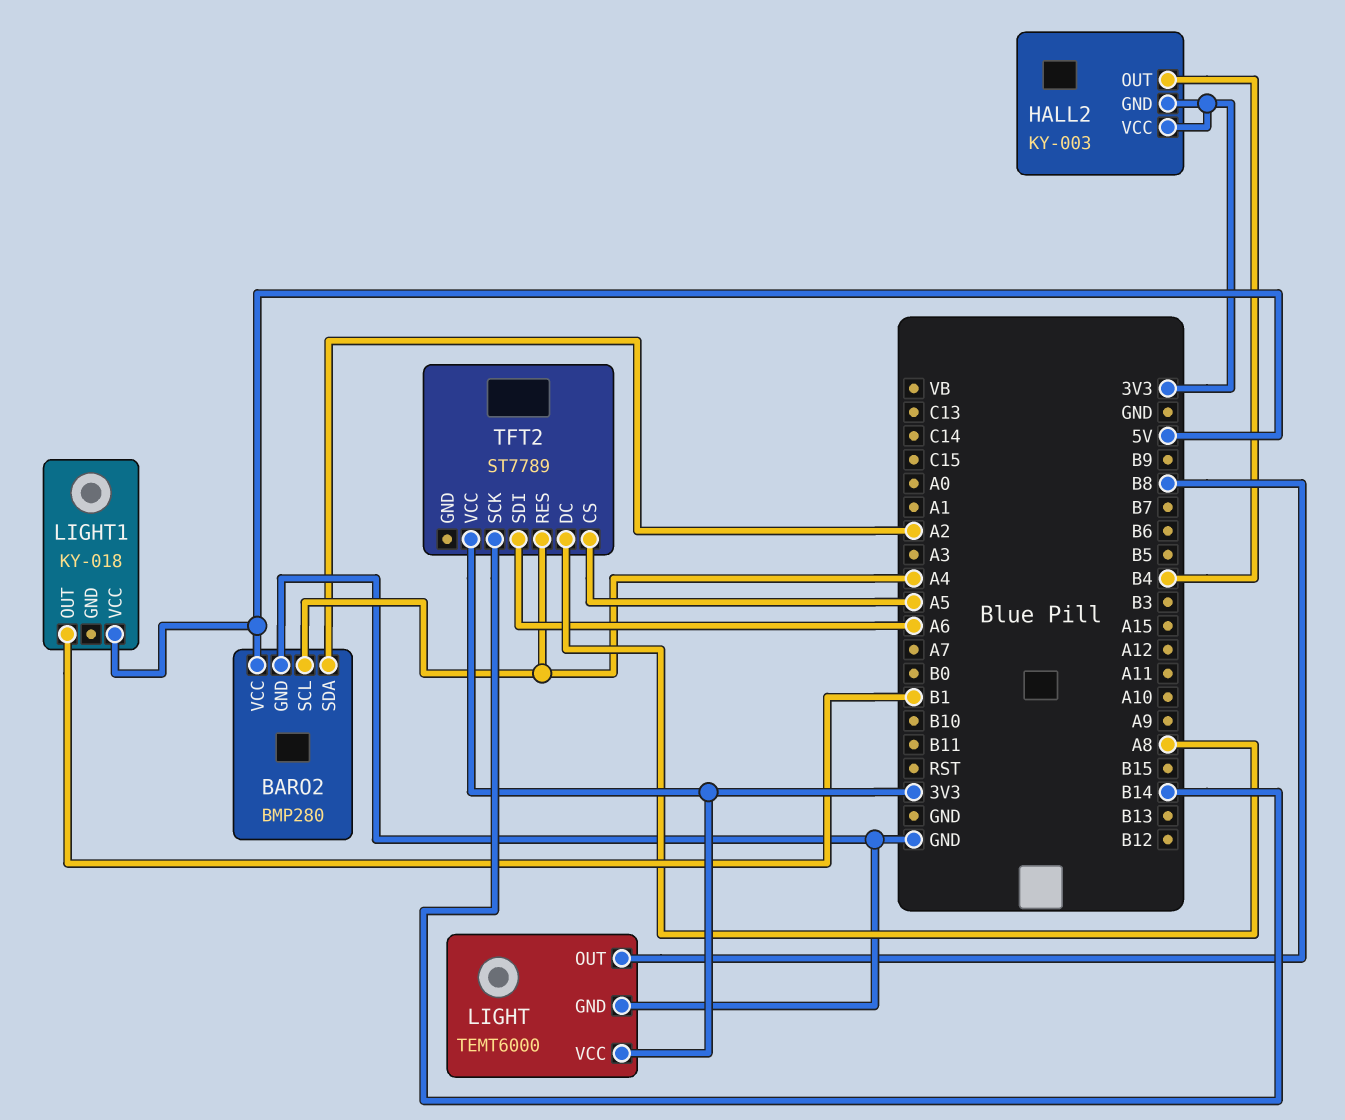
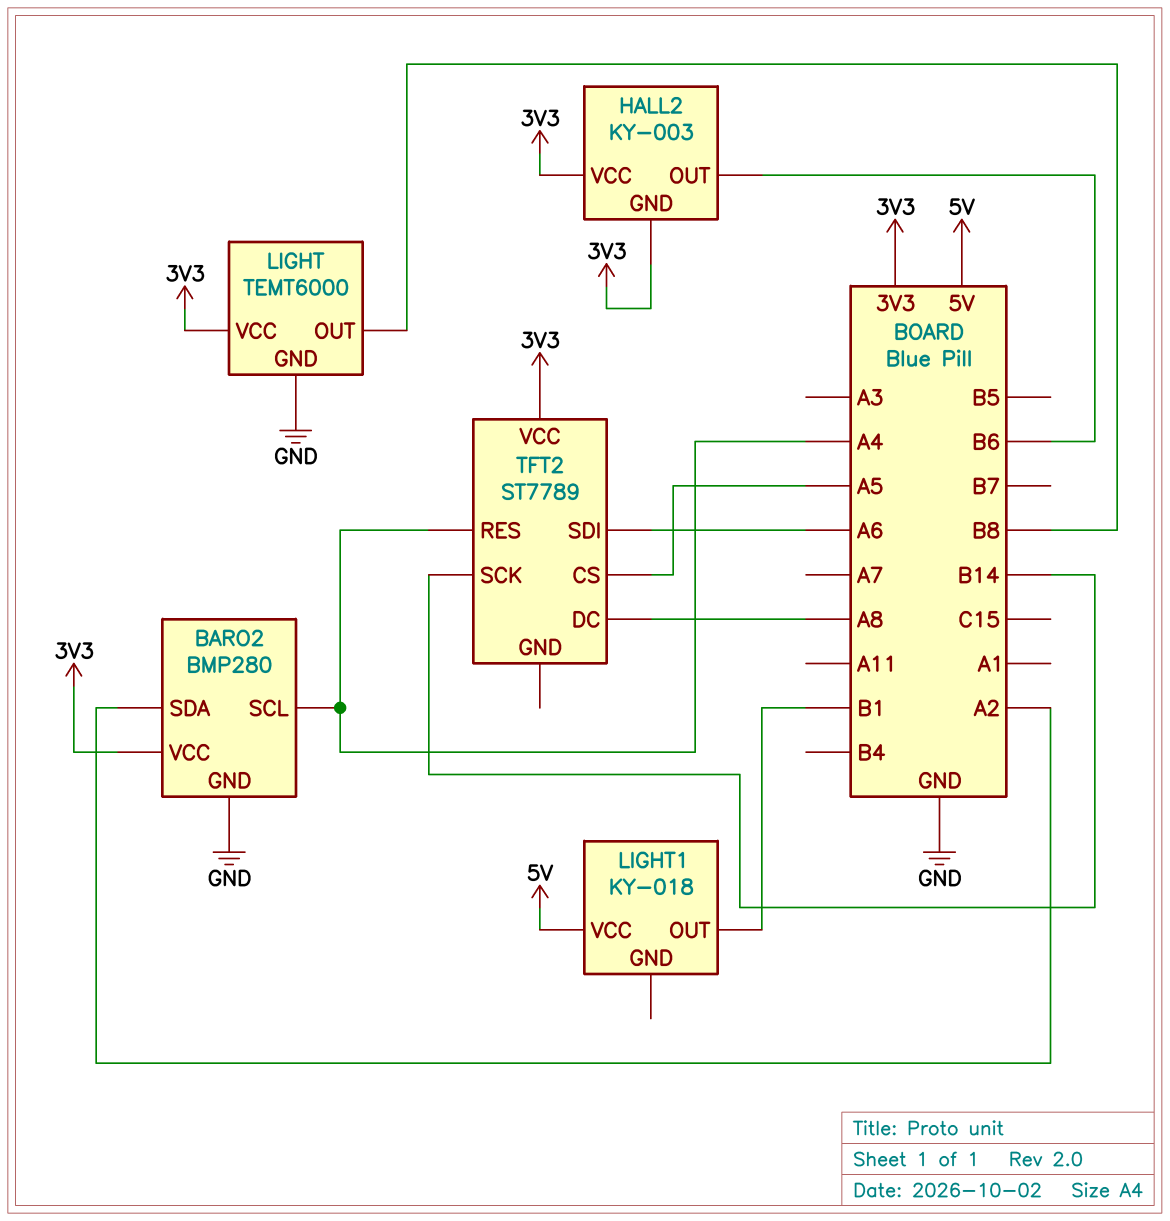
BARO2 pin VCC: 5V -> 3V3
HALL2 pin OUT: B4 -> B6

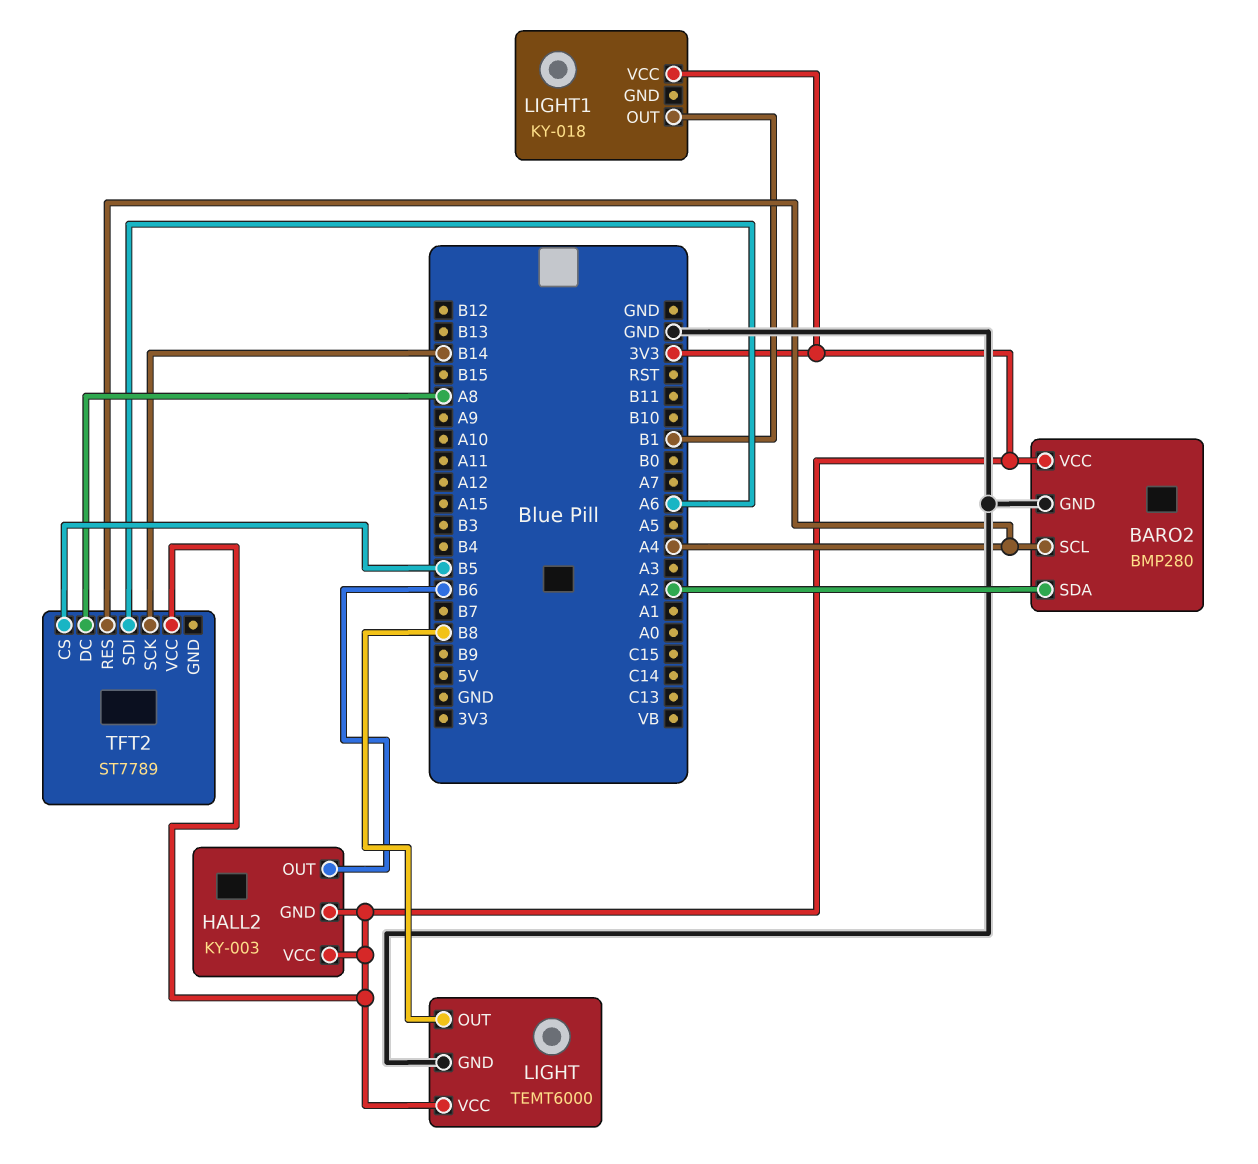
LIGHT1 pin VCC: 5V -> 3V3
TFT2 pin CS: A5 -> B5

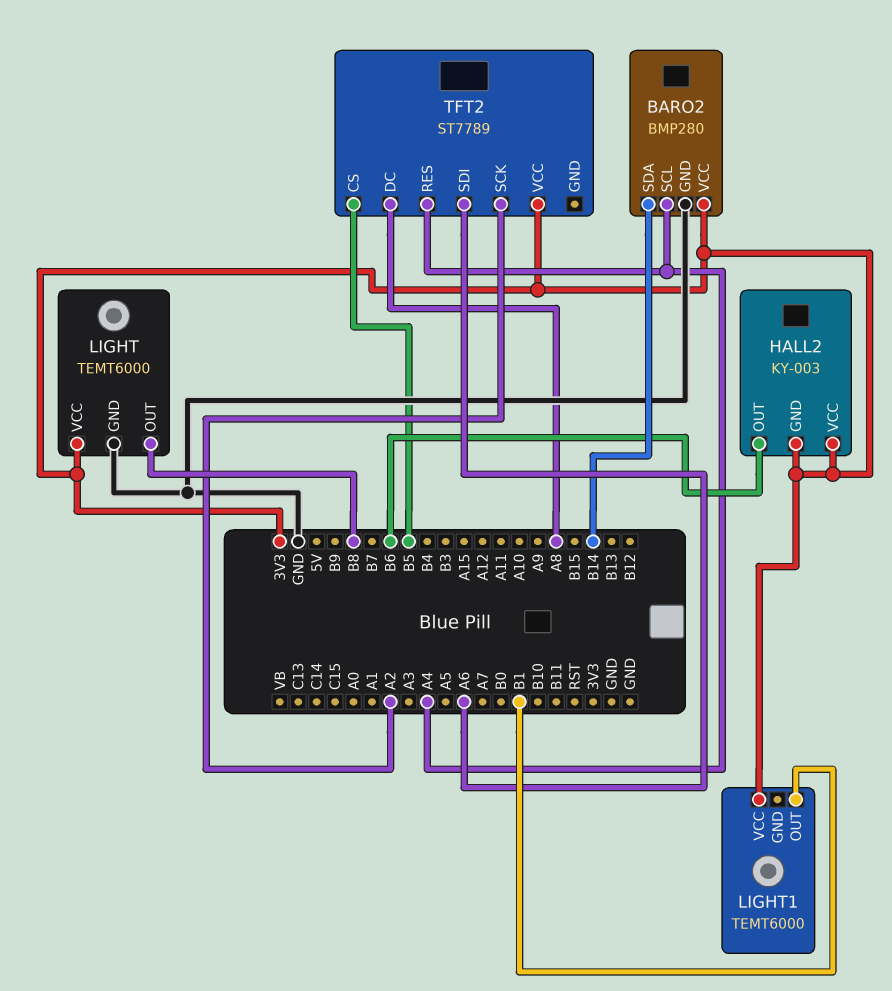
BARO2 pin SDA: A2 -> B14
LIGHT1: KY-018 -> TEMT6000
TFT2 pin SCK: B14 -> A2

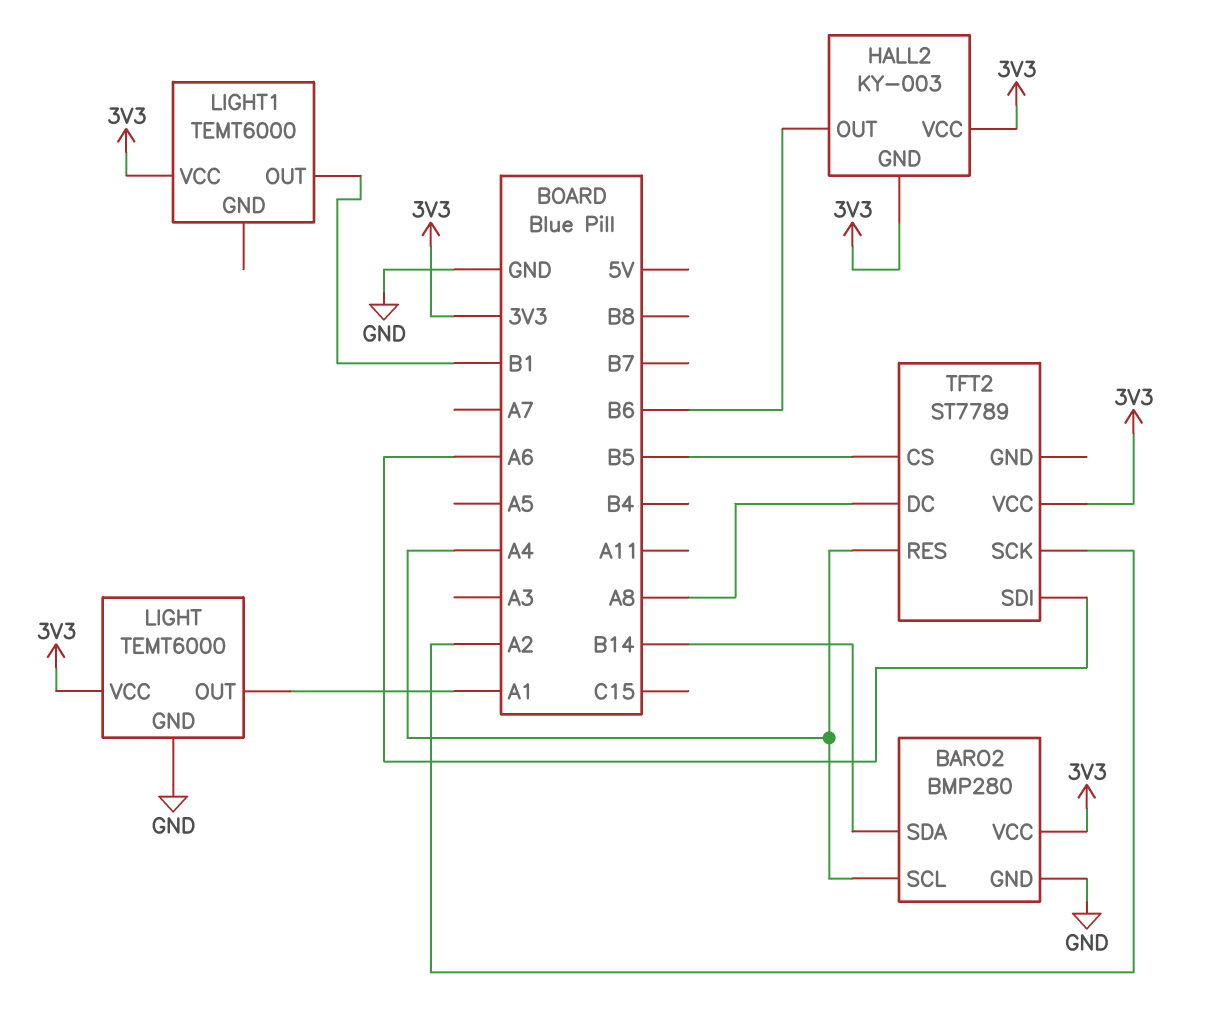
LIGHT pin OUT: B8 -> A1

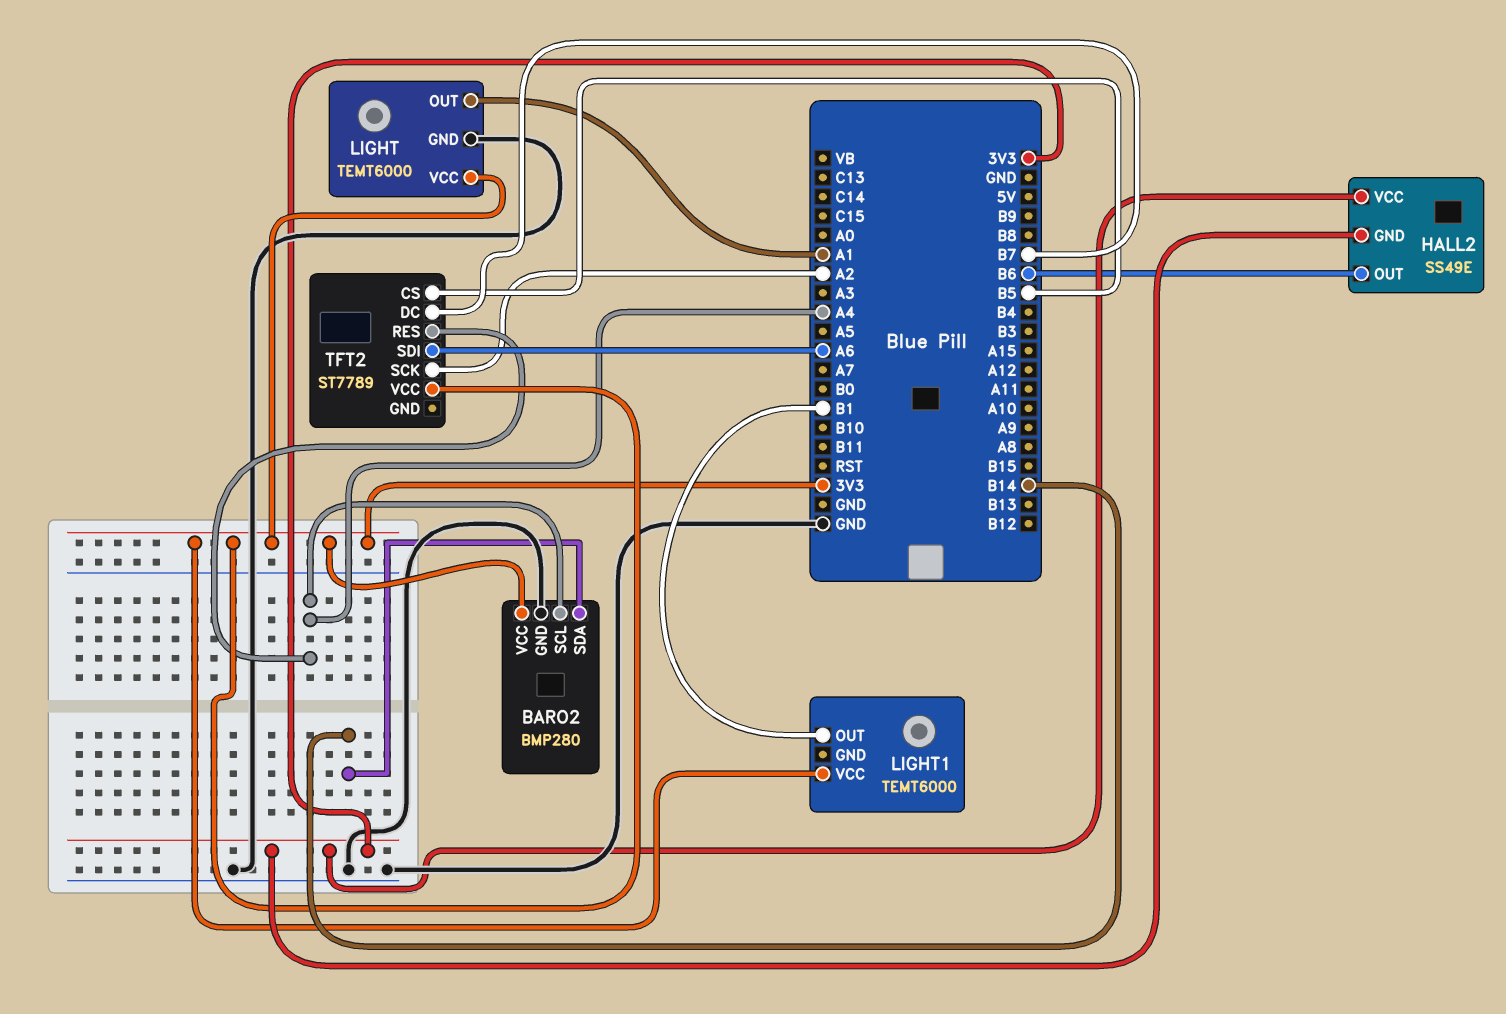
HALL2: KY-003 -> SS49E
TFT2 pin DC: A8 -> B7

